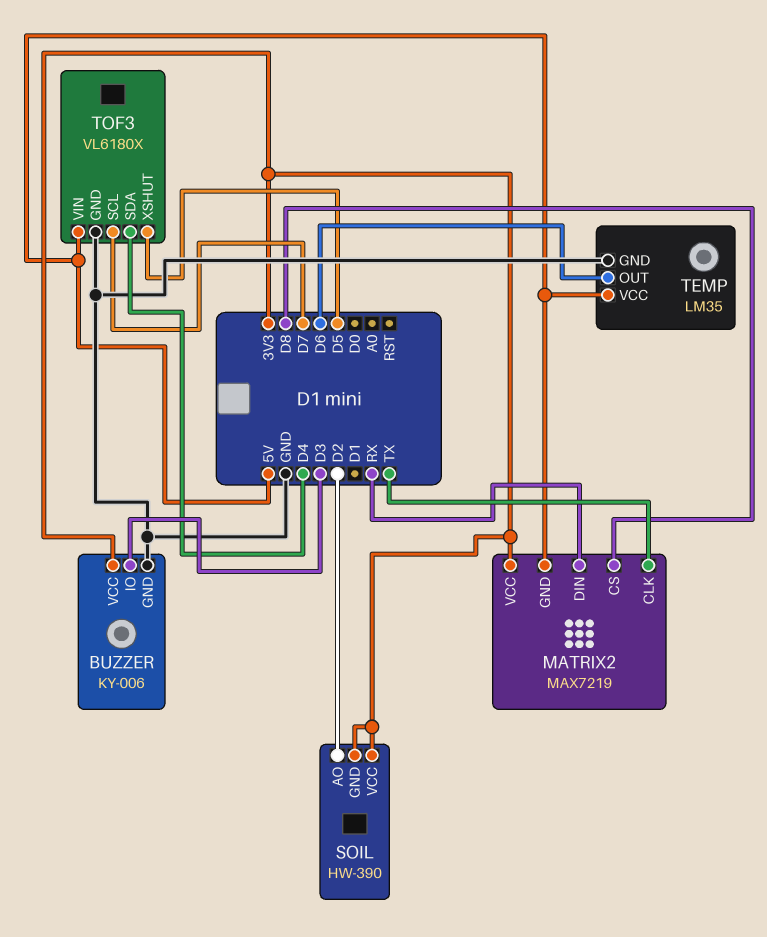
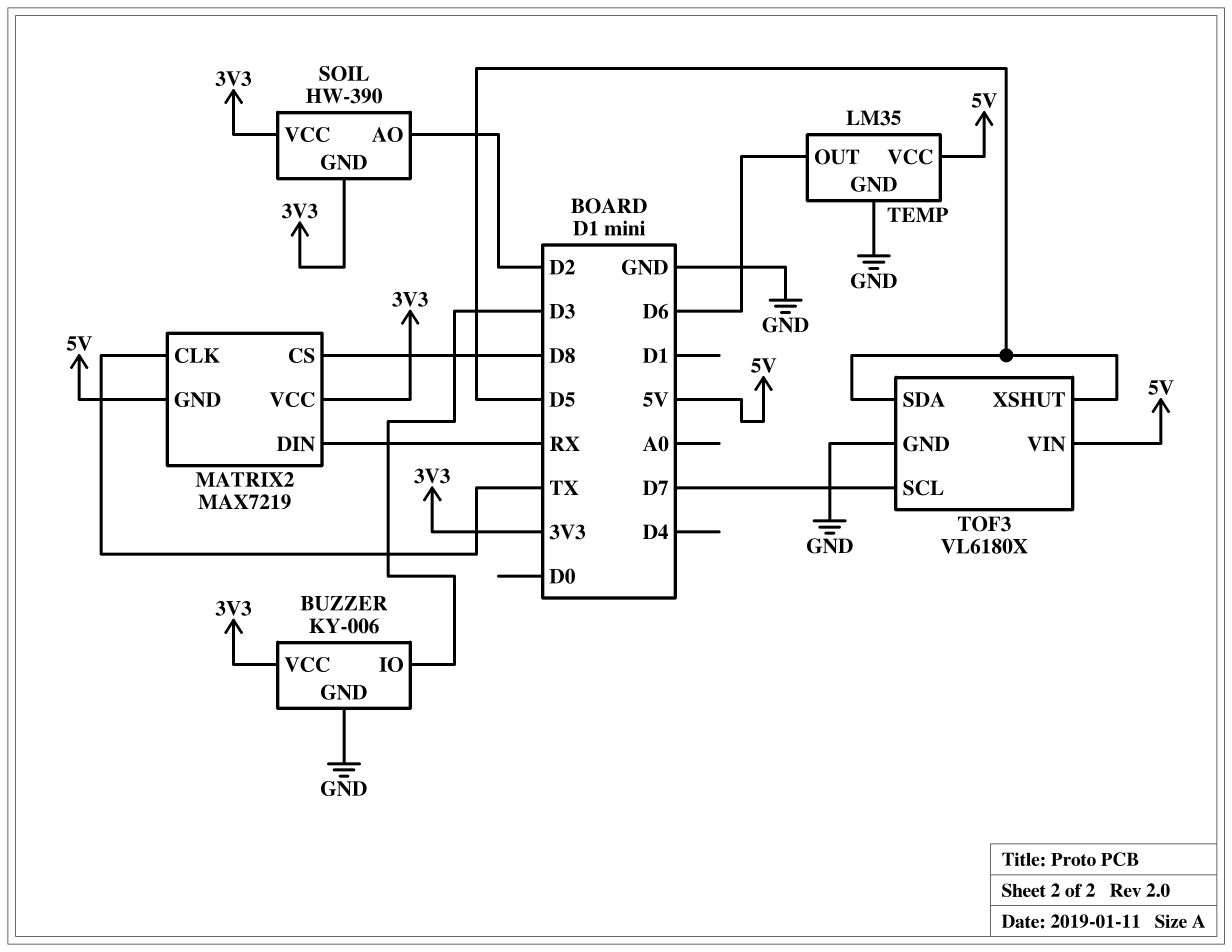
TOF3 pin SDA: D4 -> D5

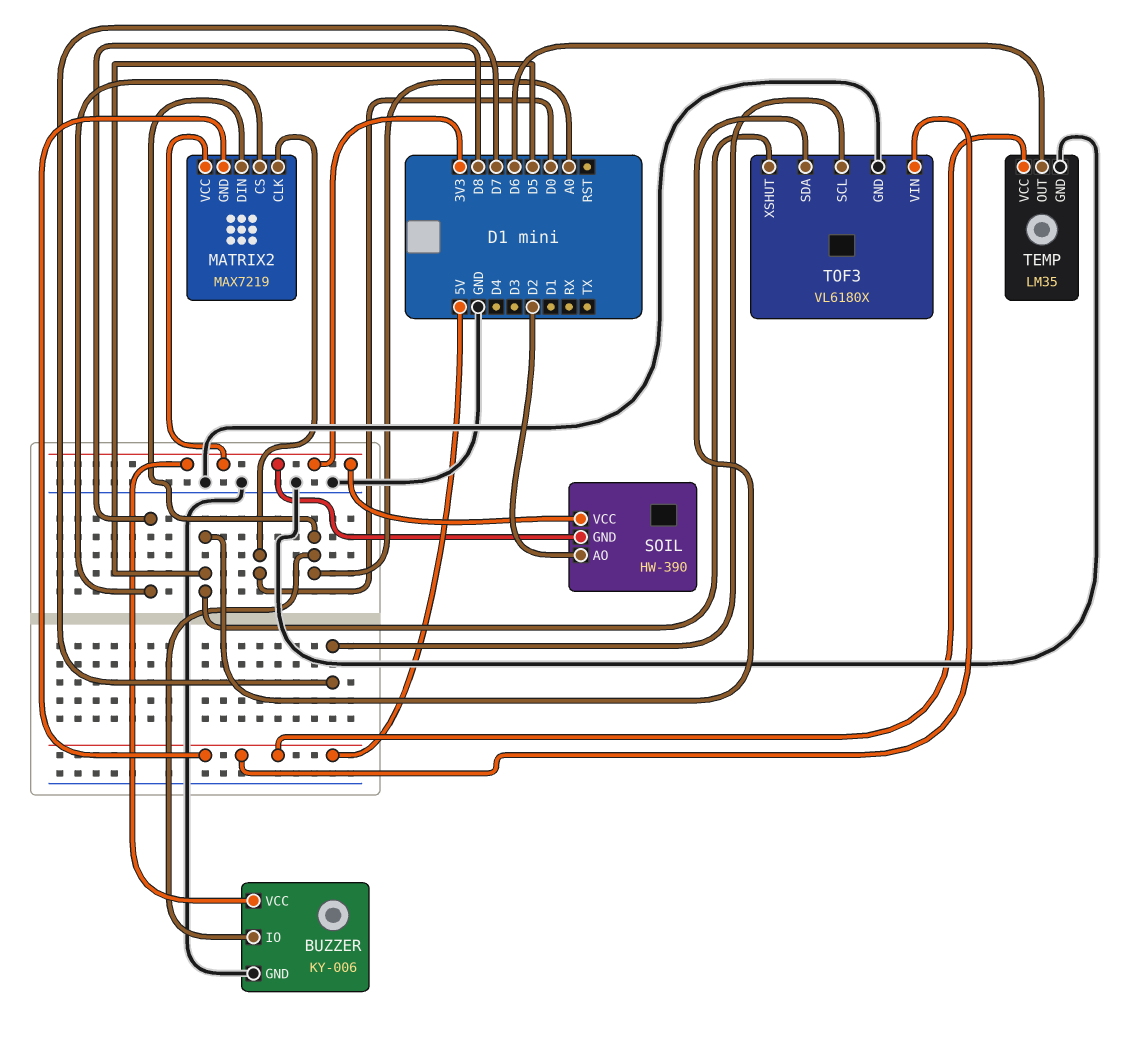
BUZZER pin IO: D3 -> A0
MATRIX2 pin CLK: TX -> D0
MATRIX2 pin DIN: RX -> A0

